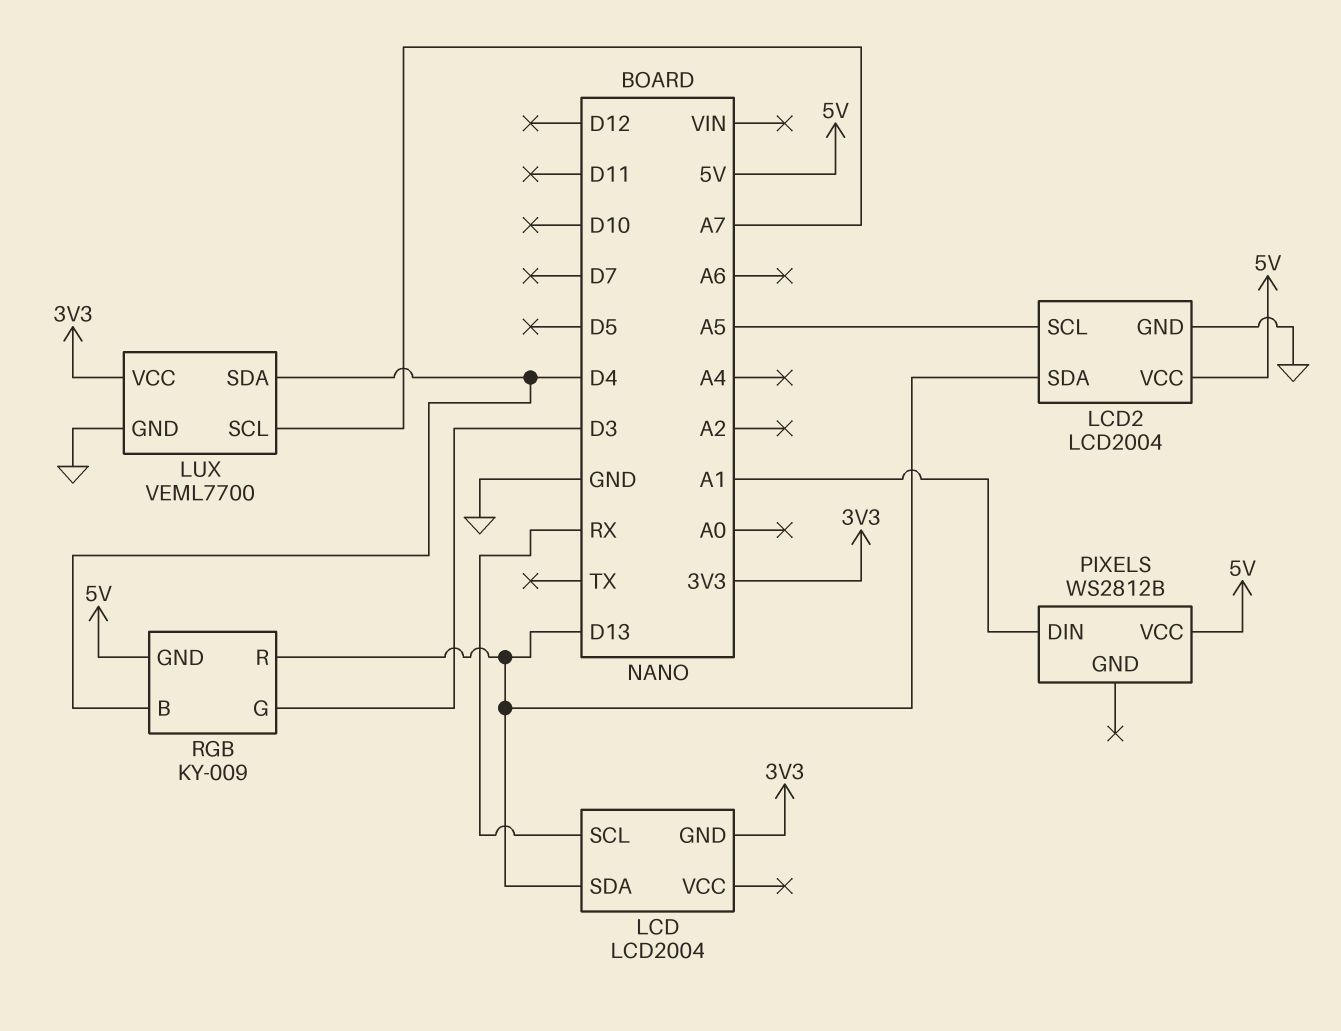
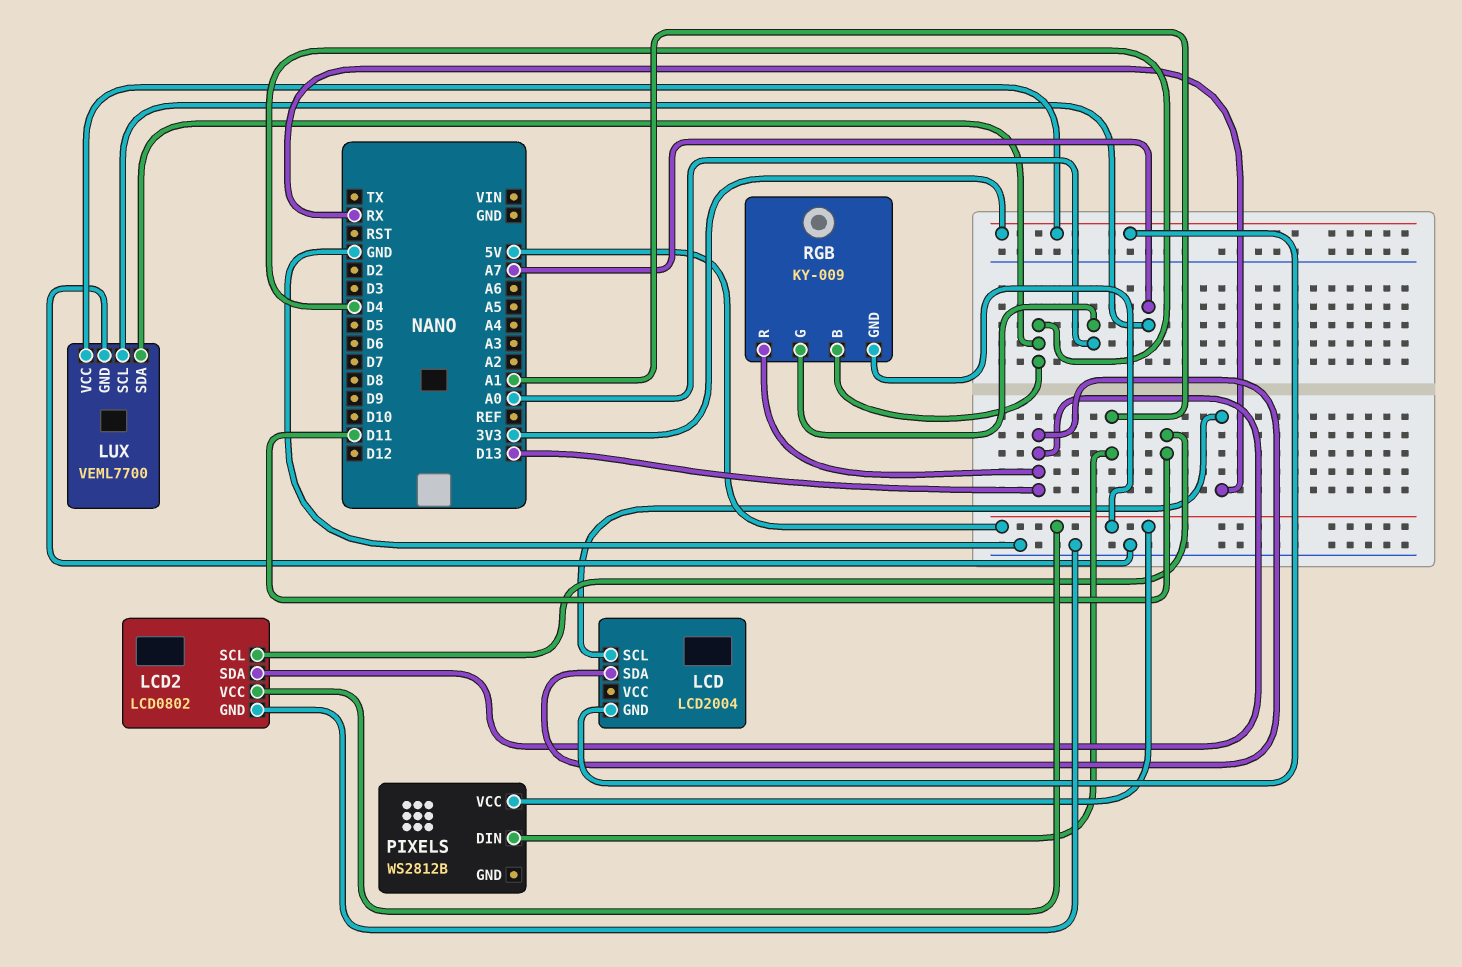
LCD2: LCD2004 -> LCD0802
LCD2 pin SCL: A5 -> D11
RGB pin G: D3 -> A0

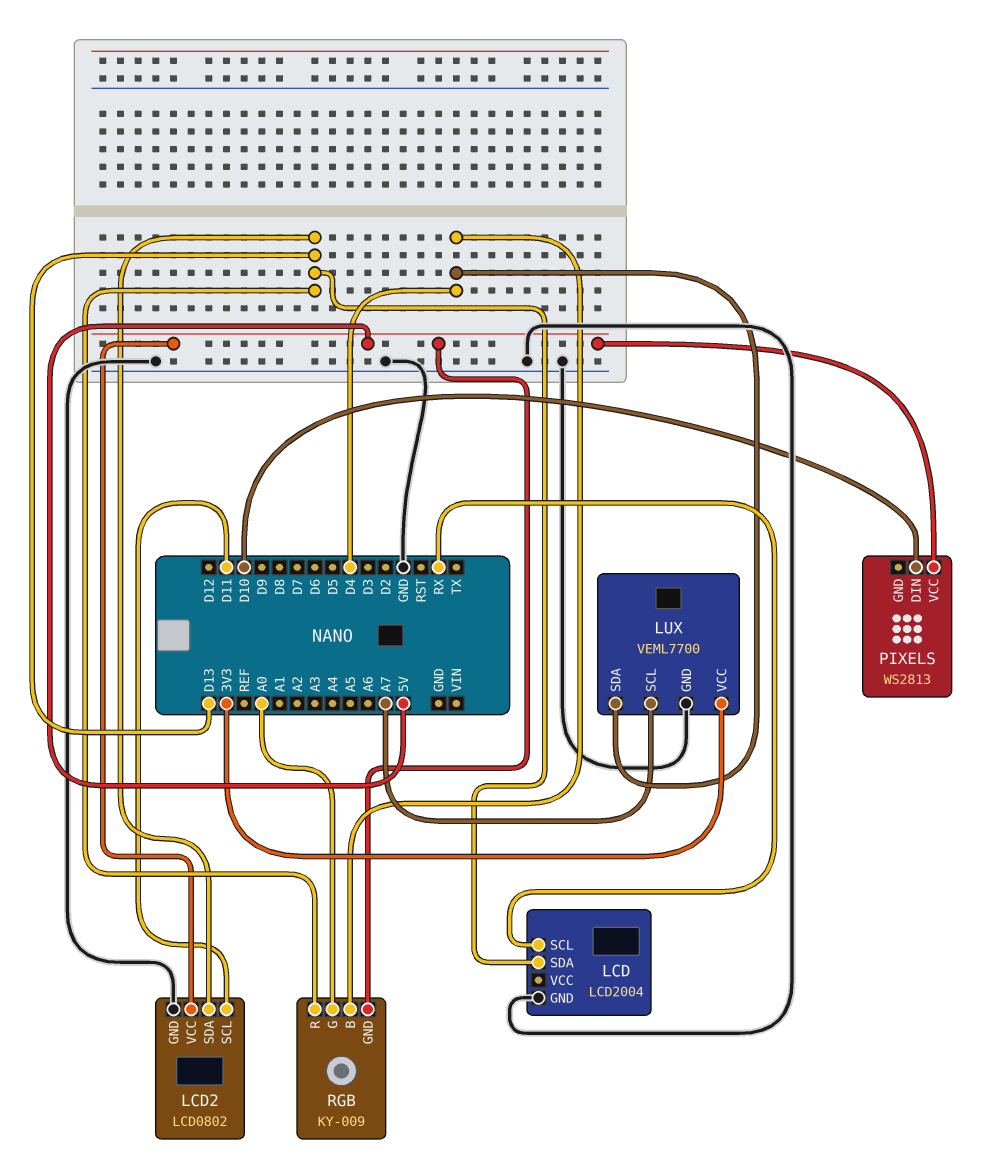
LCD pin GND: 3V3 -> GND
PIXELS: WS2812B -> WS2813
PIXELS pin DIN: A1 -> D10

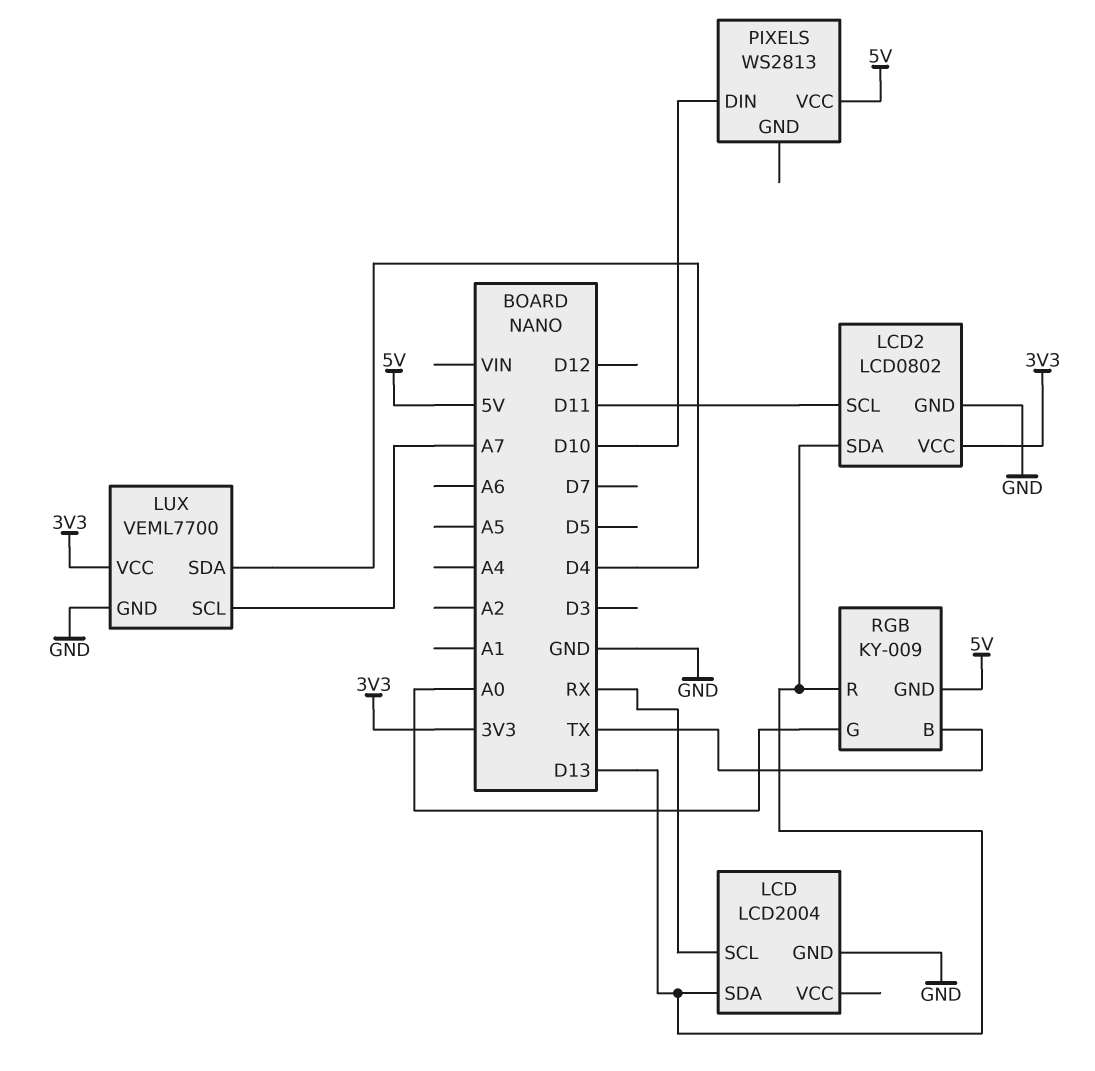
LCD2 pin VCC: 5V -> 3V3
RGB pin B: D4 -> TX

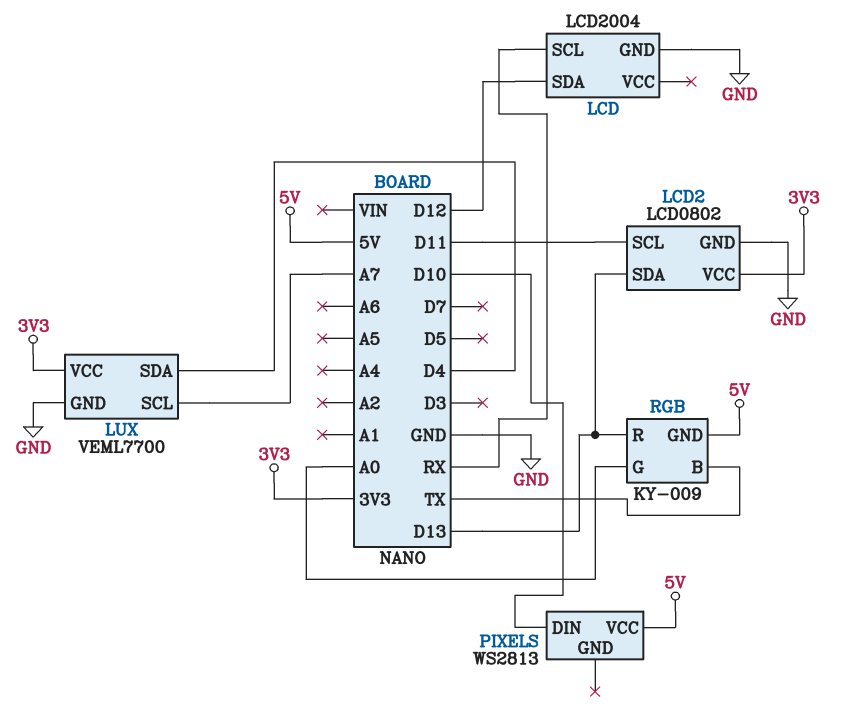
LCD pin SDA: D13 -> D12

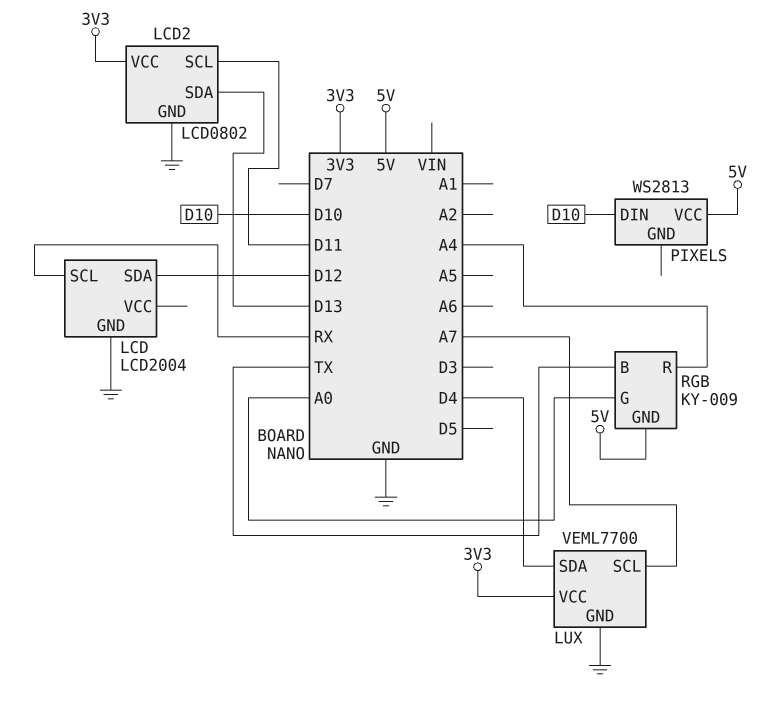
RGB pin R: D13 -> A4

